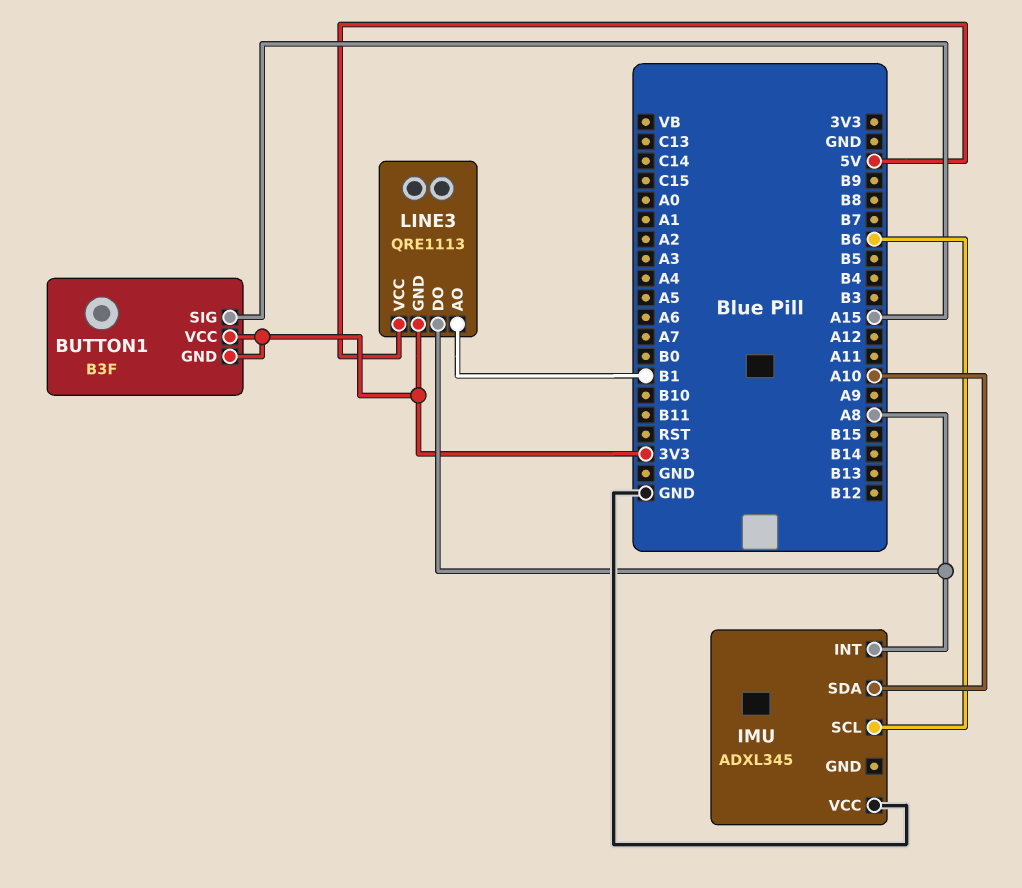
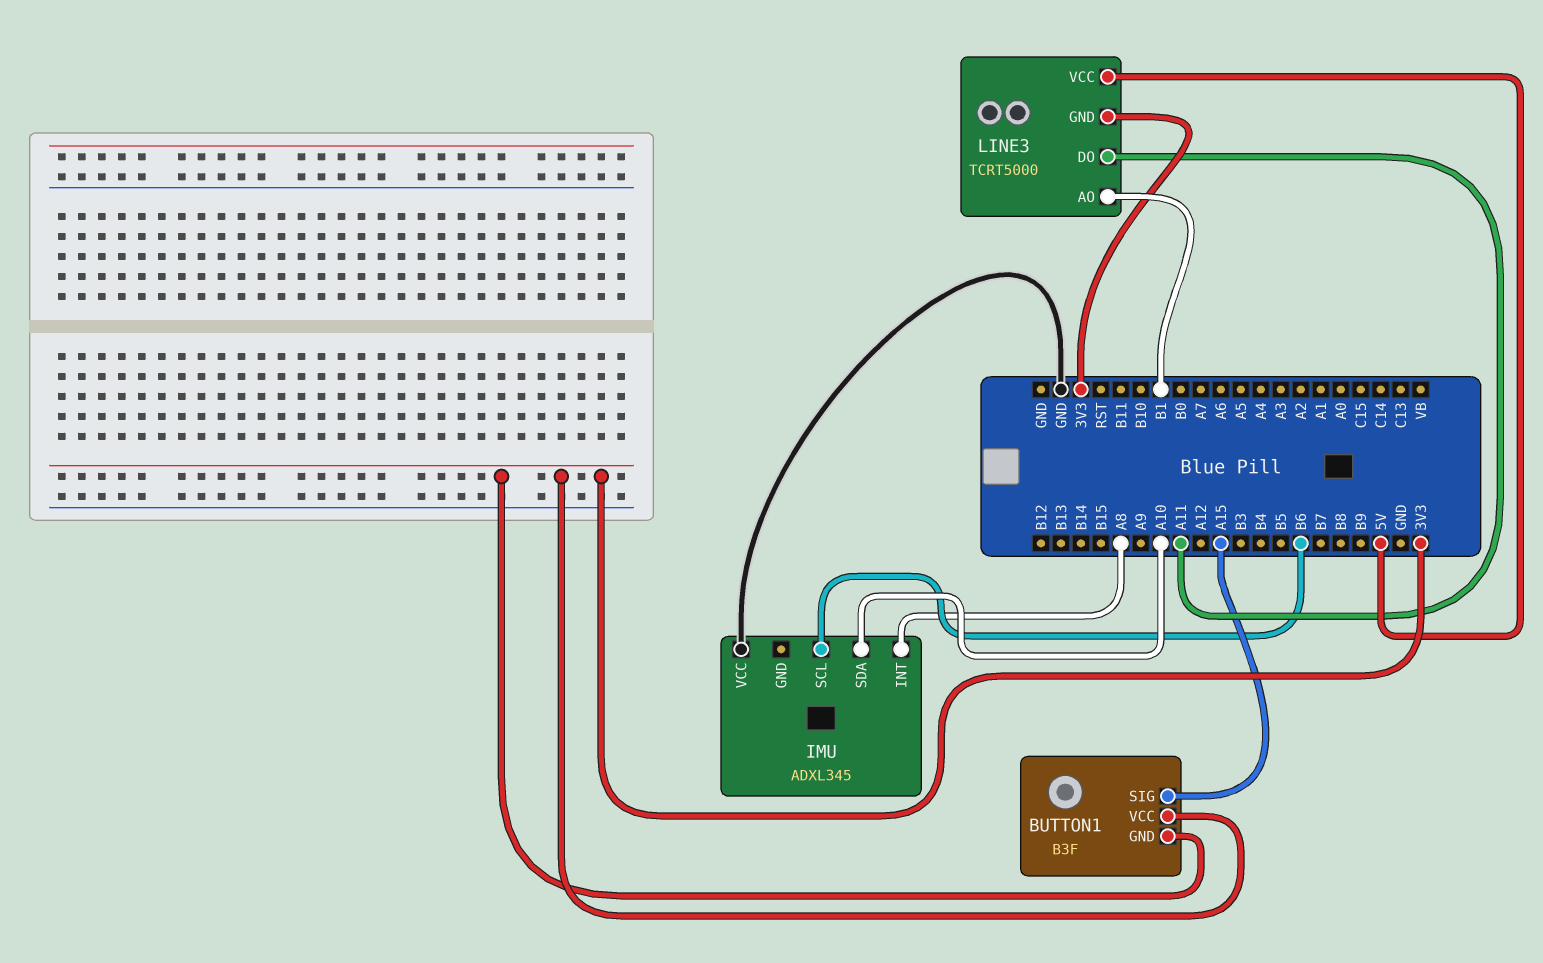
LINE3: QRE1113 -> TCRT5000
LINE3 pin DO: A8 -> A11

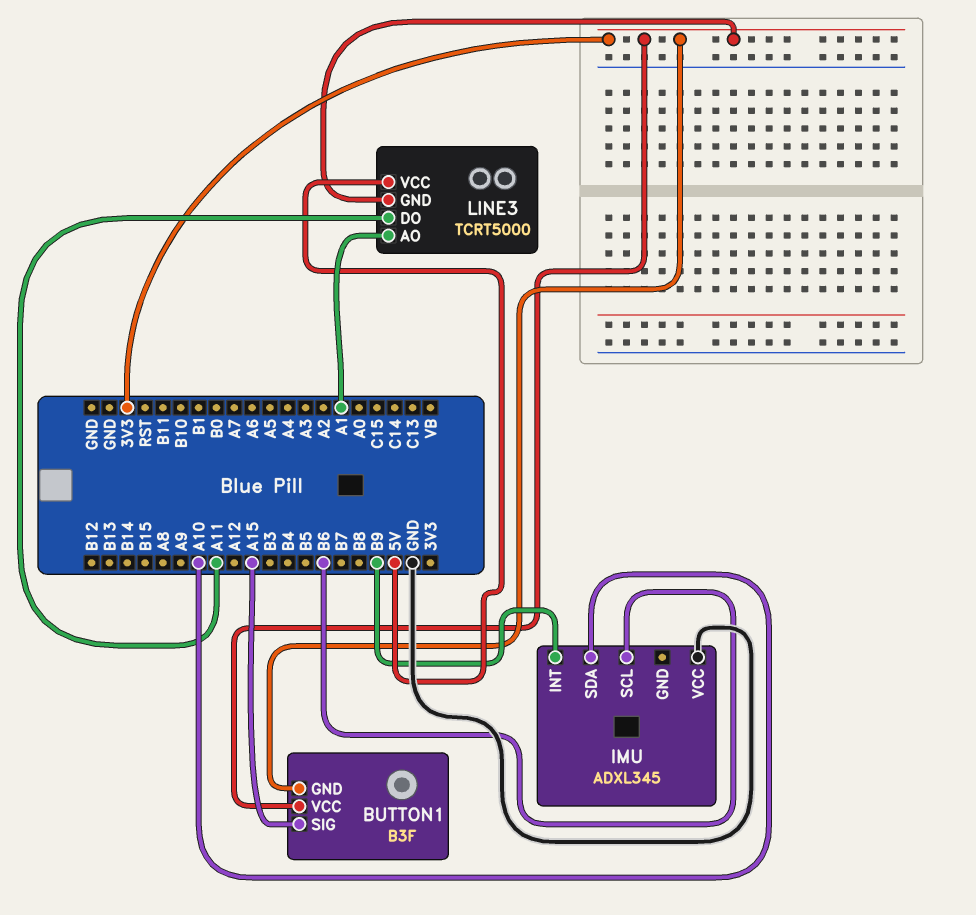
IMU pin INT: A8 -> B9
LINE3 pin AO: B1 -> A1

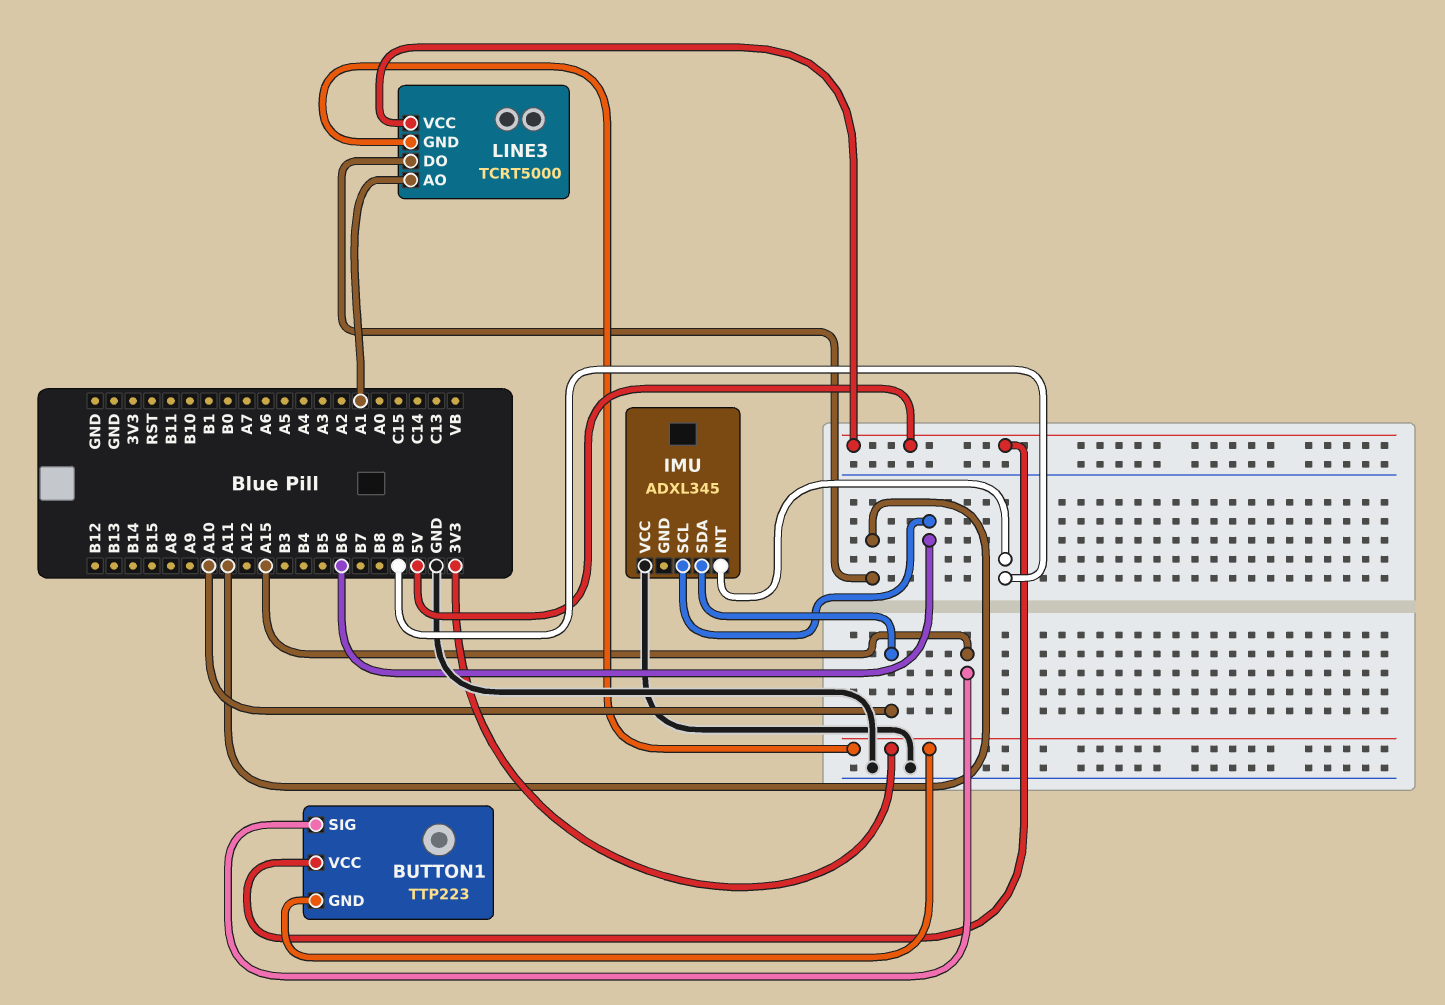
BUTTON1: B3F -> TTP223
BUTTON1 pin VCC: 3V3 -> 5V

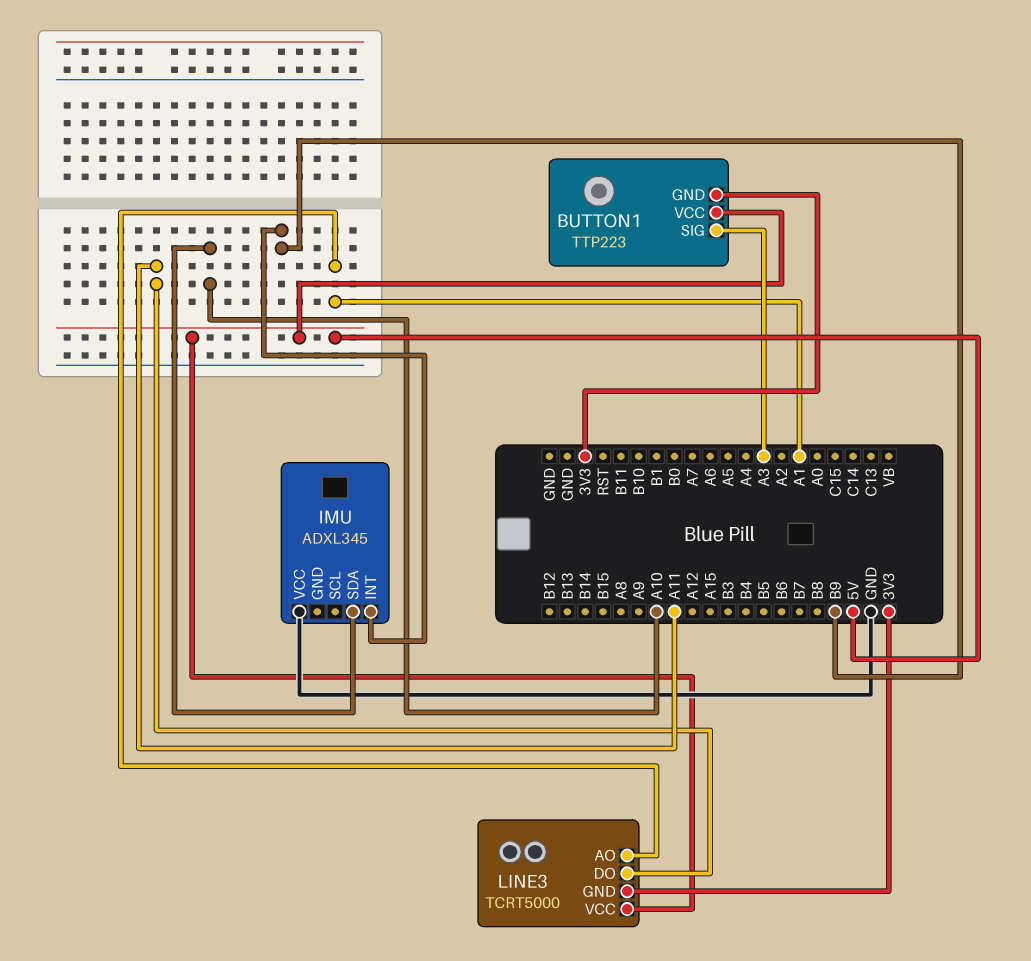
BUTTON1 pin SIG: A15 -> A3
IMU pin SCL: B6 -> none

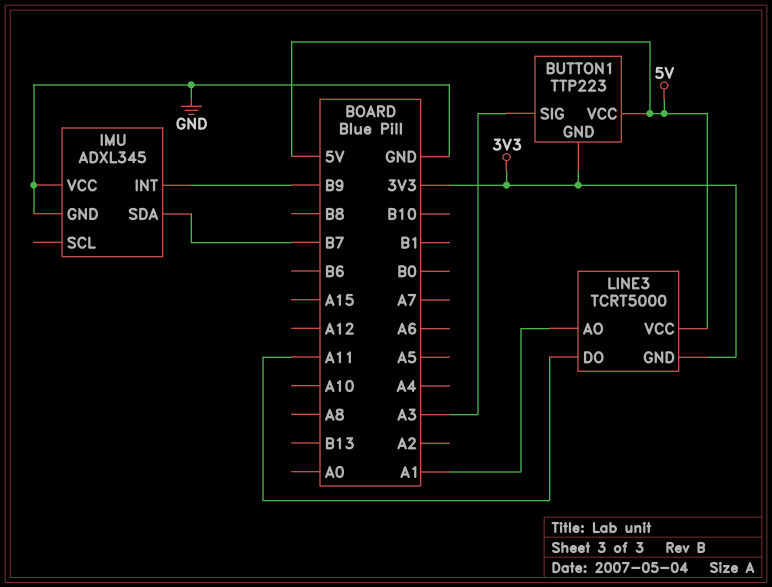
IMU pin GND: none -> GND
IMU pin SDA: A10 -> B7

